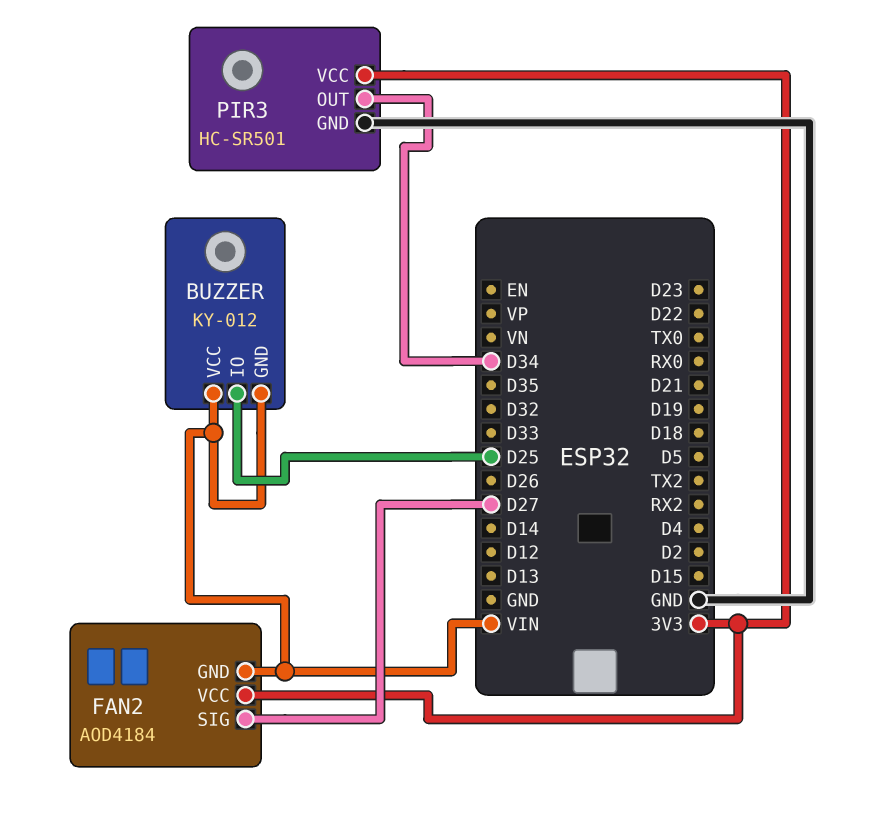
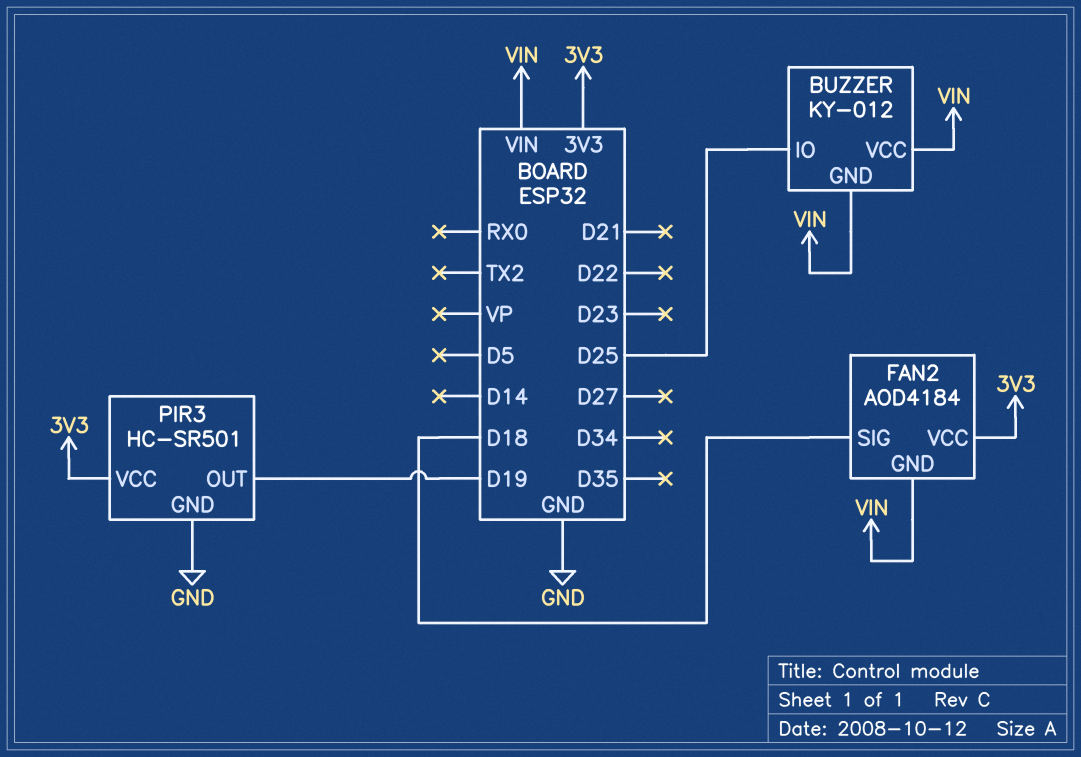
FAN2 pin SIG: D27 -> D18
PIR3 pin OUT: D34 -> D19

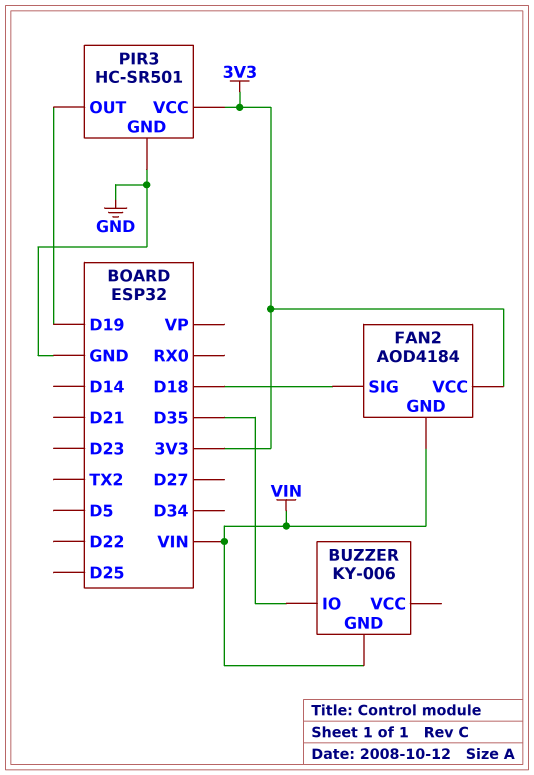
BUZZER: KY-012 -> KY-006
BUZZER pin IO: D25 -> D35
BUZZER pin VCC: VIN -> none

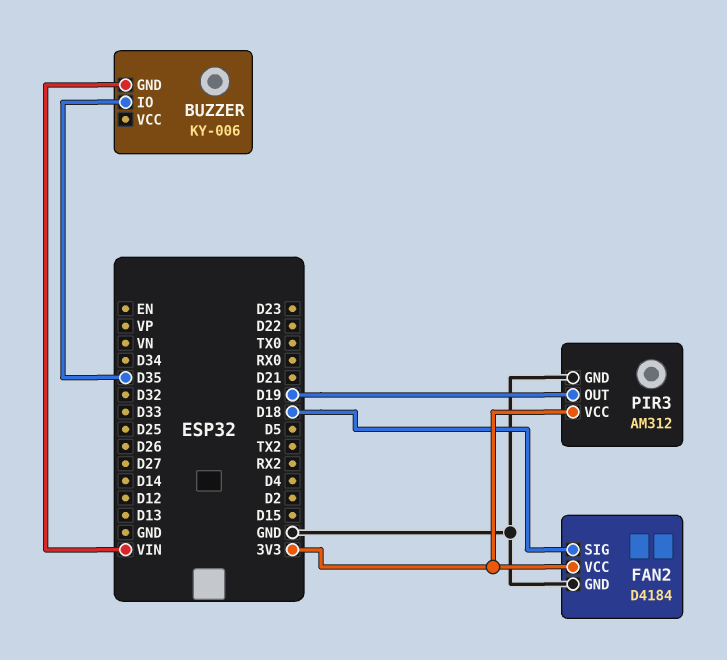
FAN2: AOD4184 -> D4184
FAN2 pin GND: VIN -> GND
PIR3: HC-SR501 -> AM312

